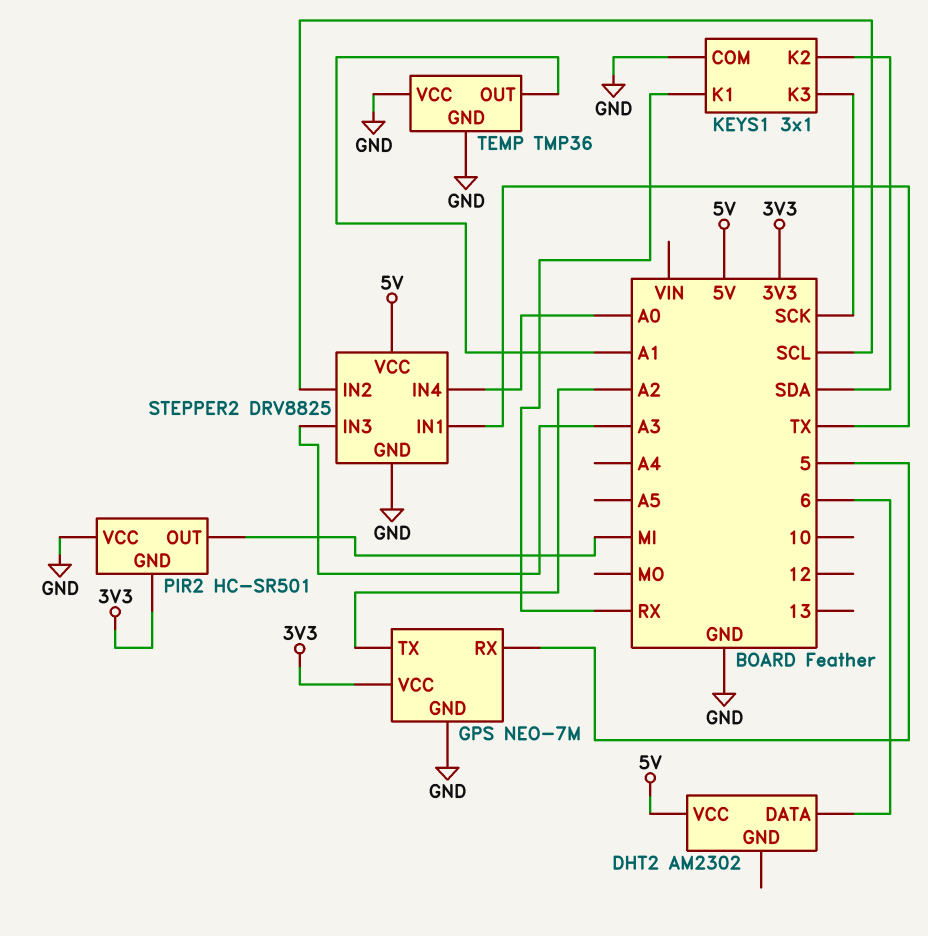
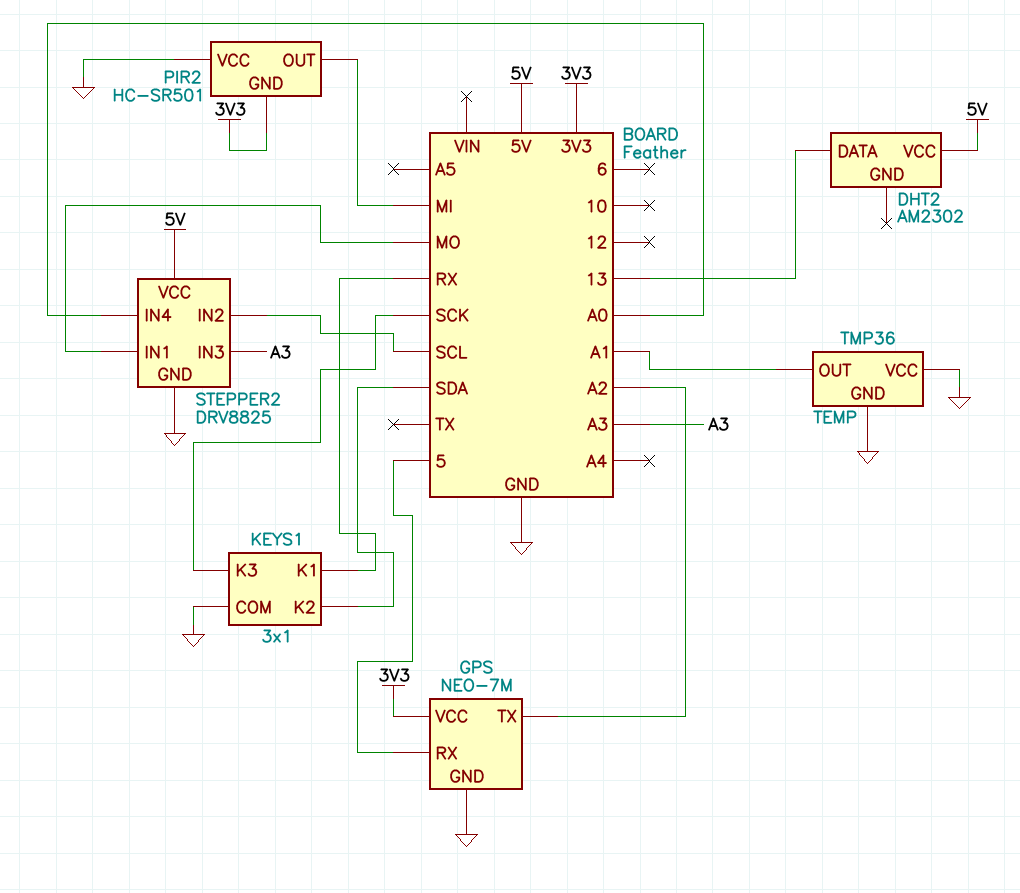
DHT2 pin DATA: 6 -> 13
STEPPER2 pin IN1: TX -> MO

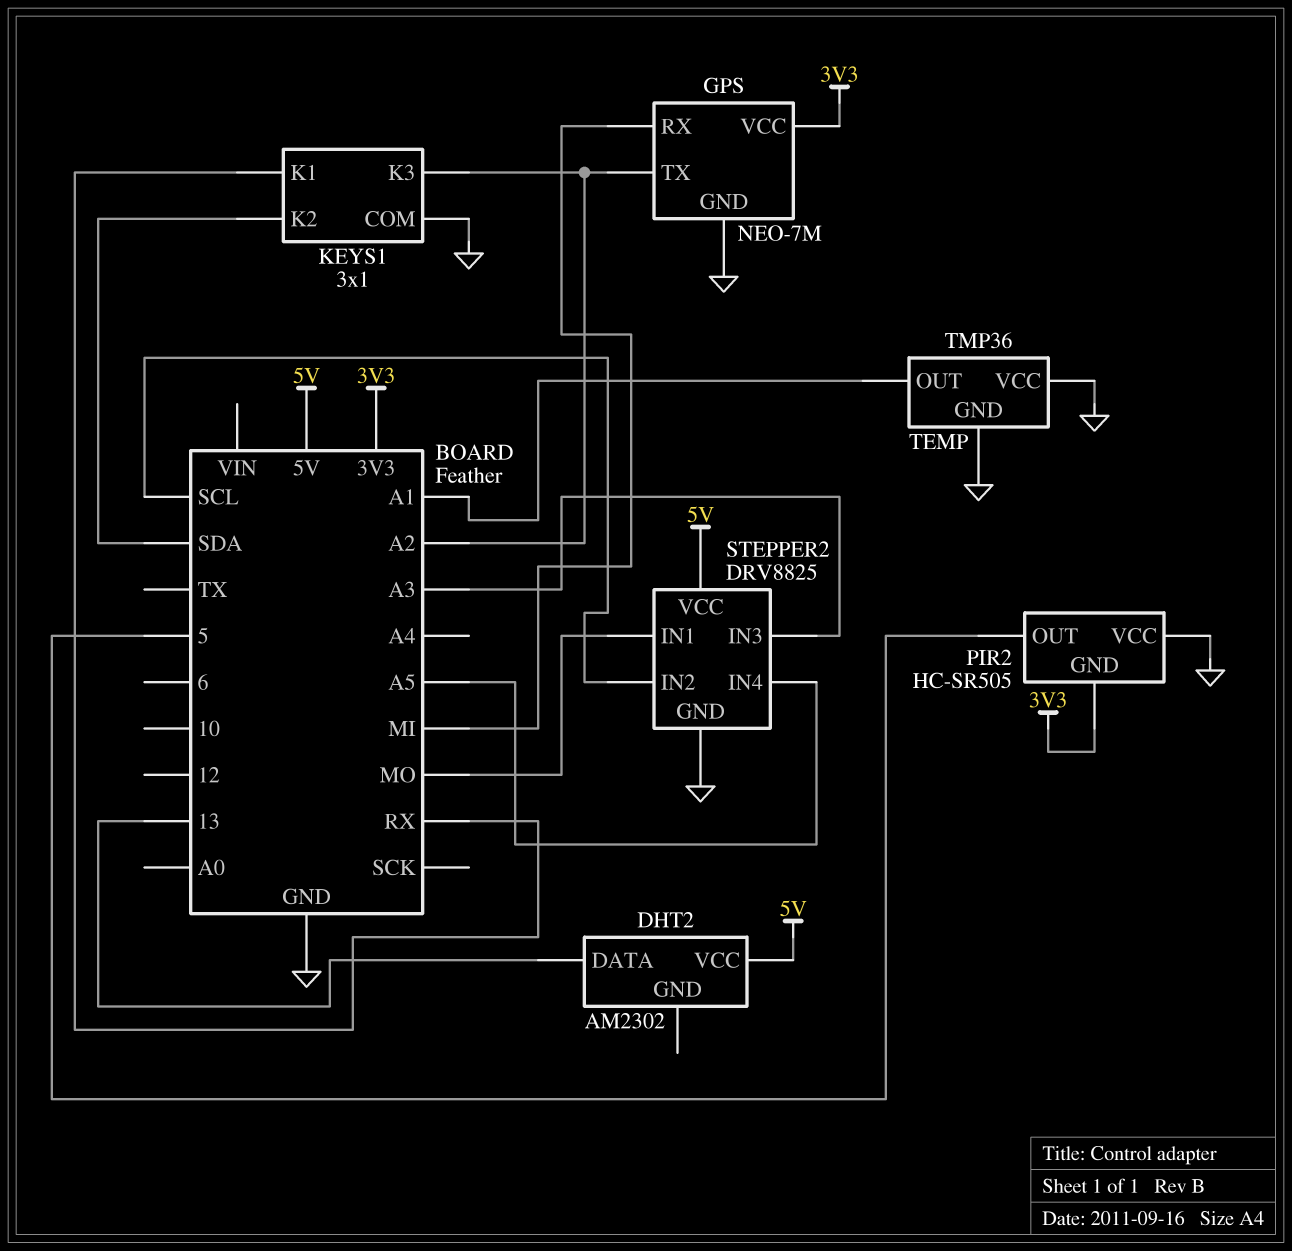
GPS pin RX: 5 -> MI
KEYS1 pin K3: SCK -> A2
PIR2: HC-SR501 -> HC-SR505
PIR2 pin OUT: MI -> 5
STEPPER2 pin IN4: A0 -> A5

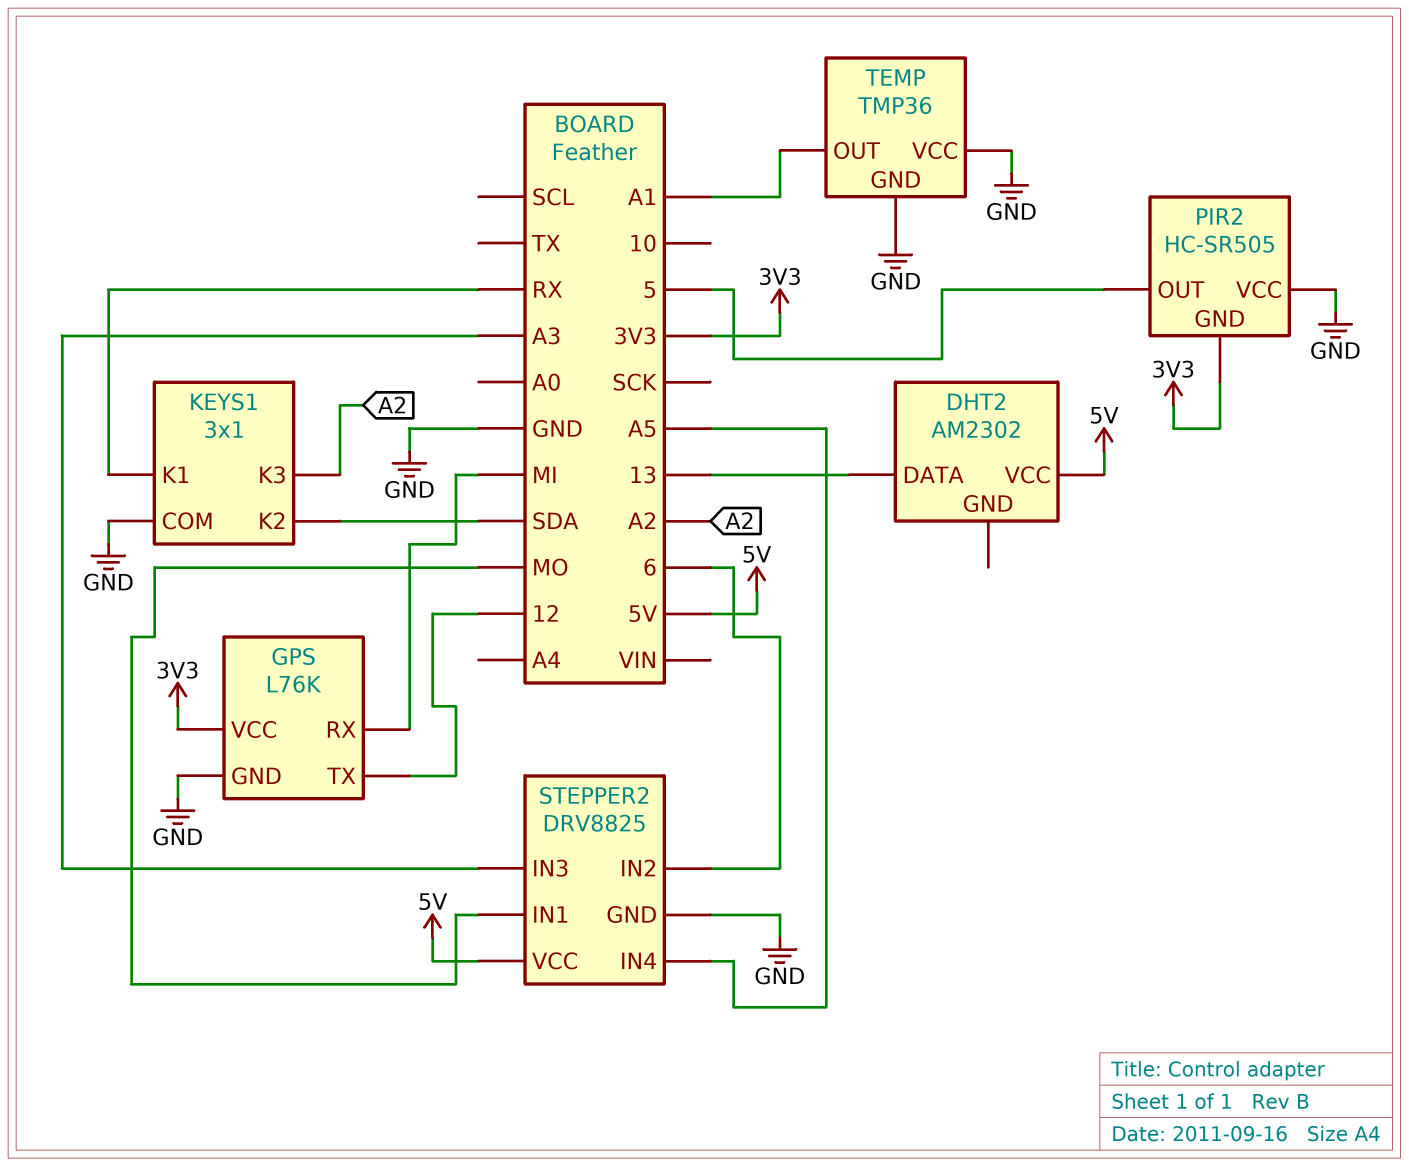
GPS: NEO-7M -> L76K
GPS pin TX: A2 -> 12
STEPPER2 pin IN2: SCL -> 6

